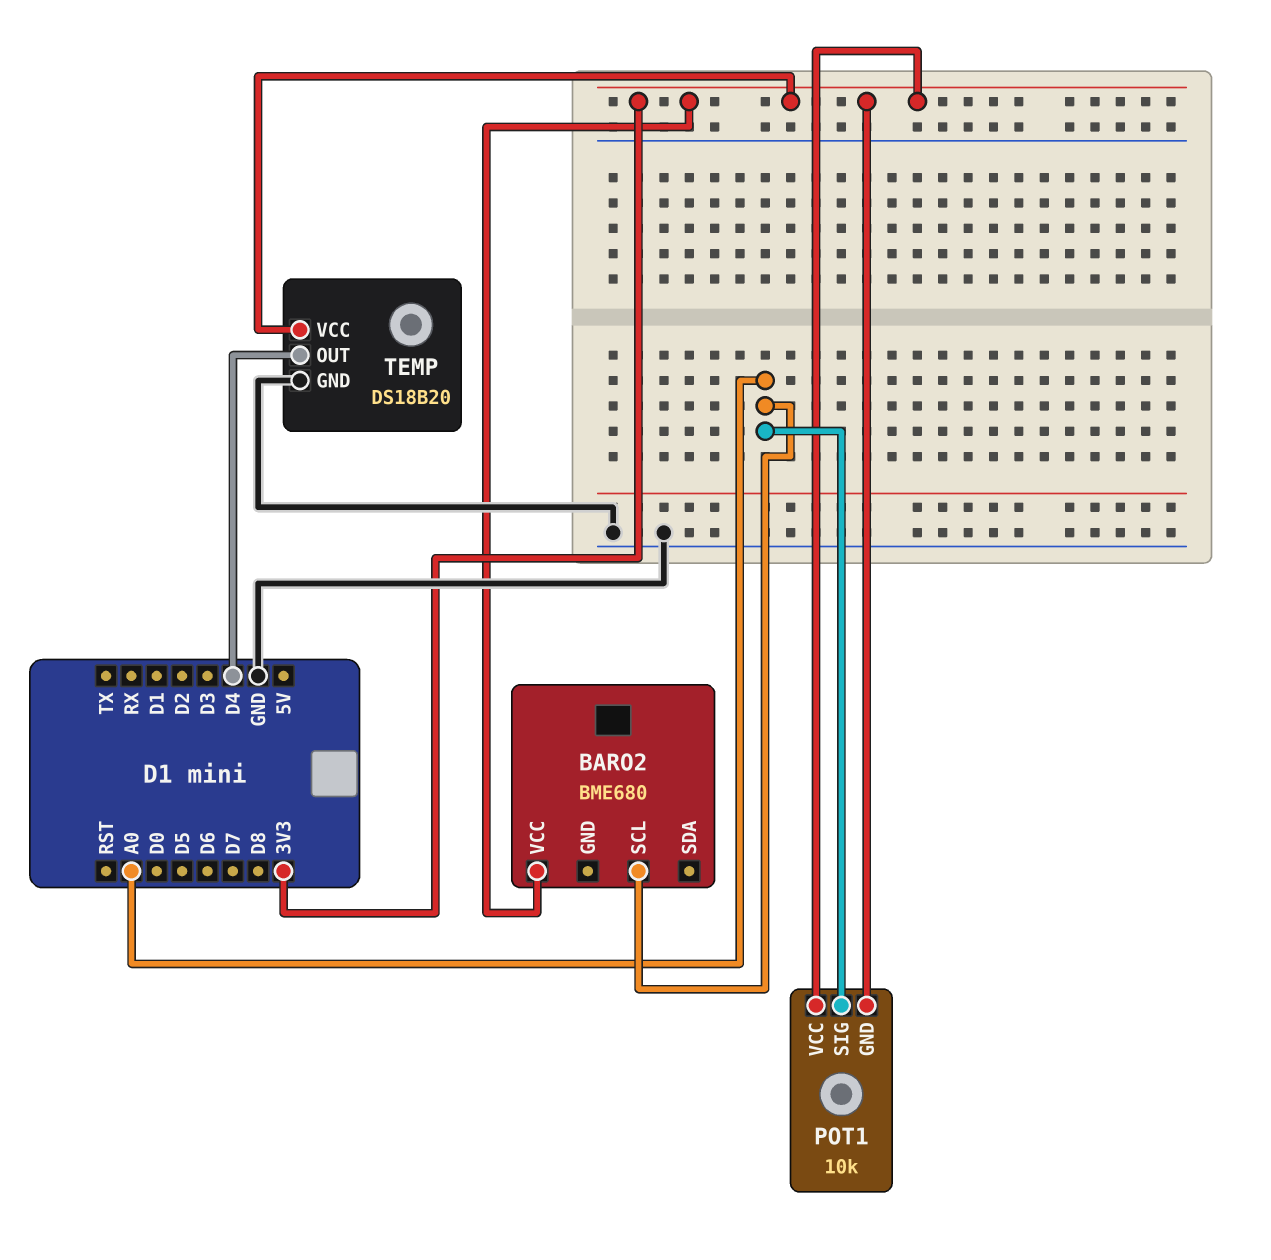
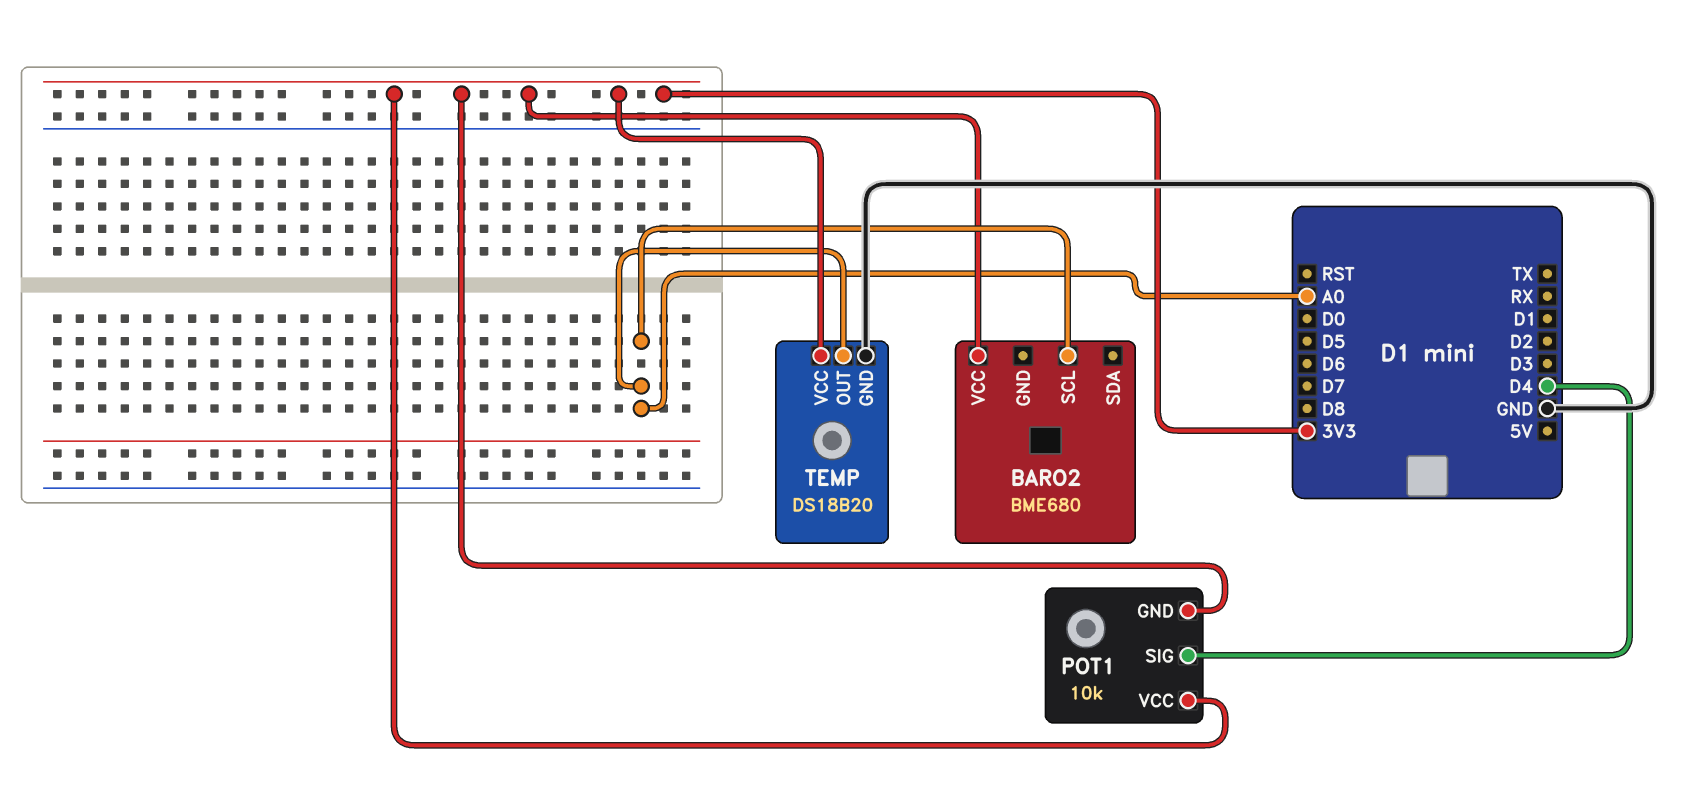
POT1 pin SIG: A0 -> D4
TEMP pin OUT: D4 -> A0

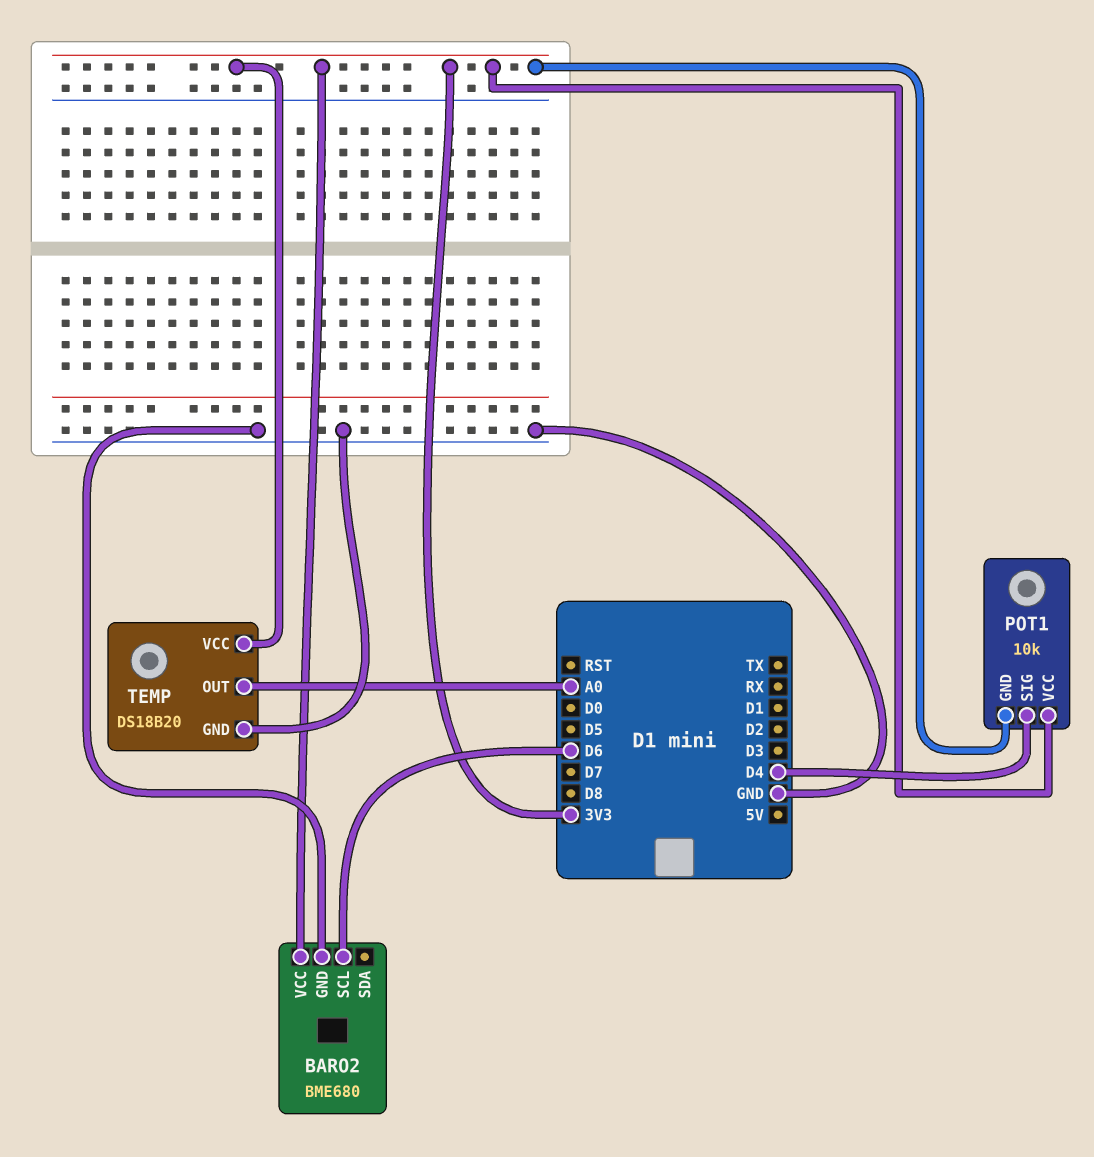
BARO2 pin GND: none -> GND
BARO2 pin SCL: A0 -> D6

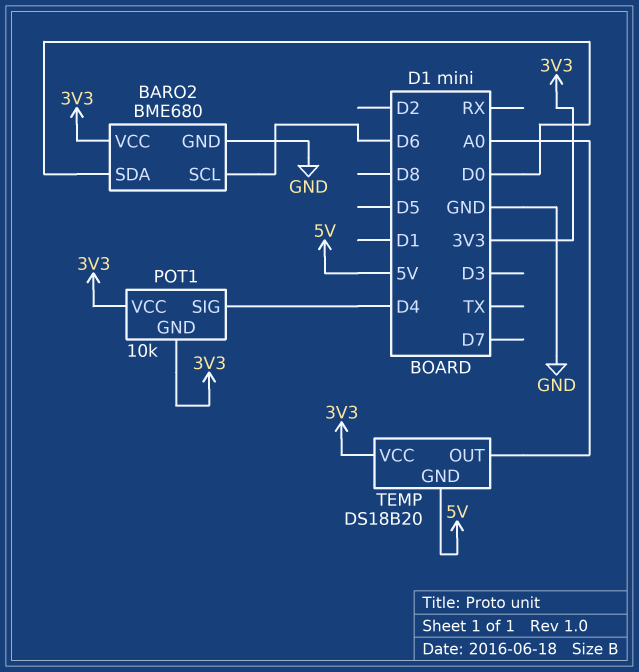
BARO2 pin SDA: none -> D0
TEMP pin GND: GND -> 5V

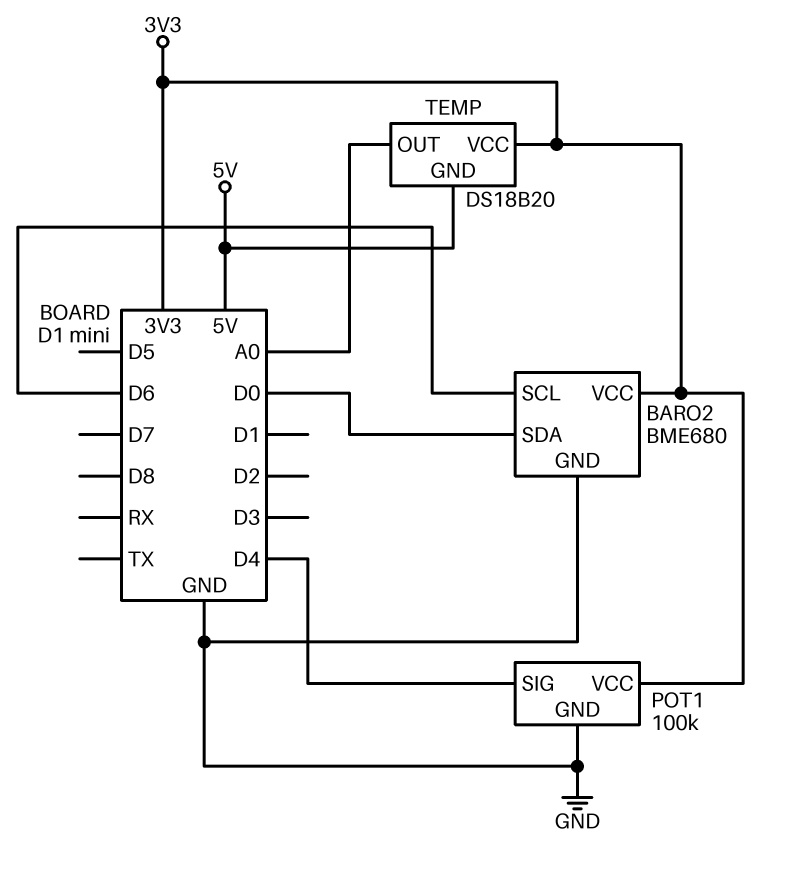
POT1: 10k -> 100k
POT1 pin GND: 3V3 -> GND

